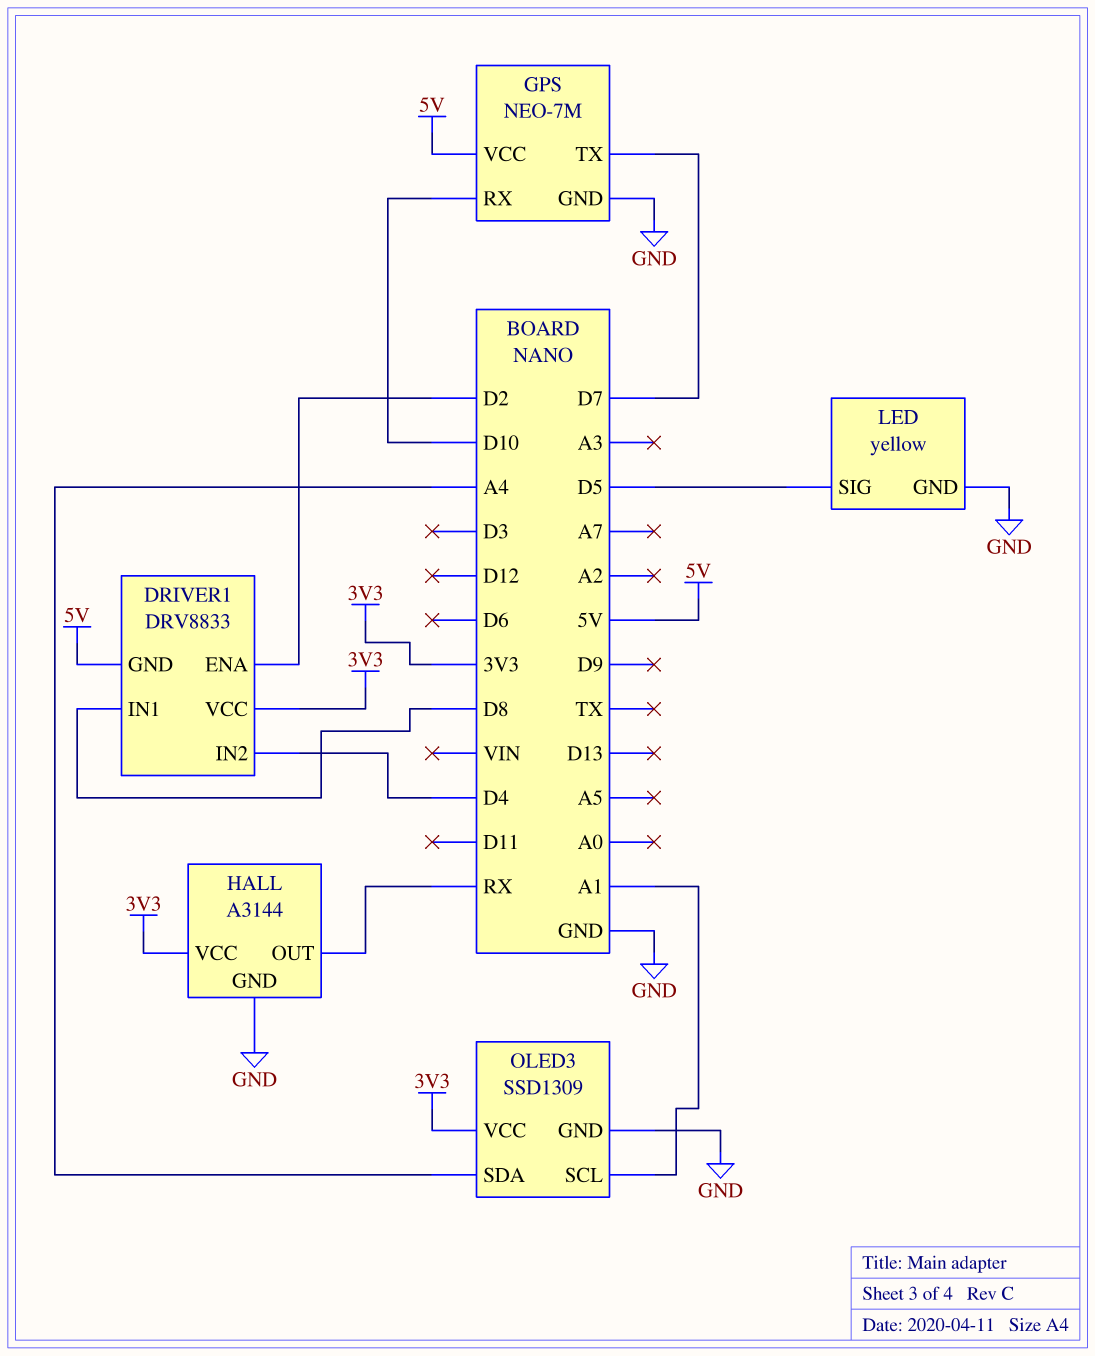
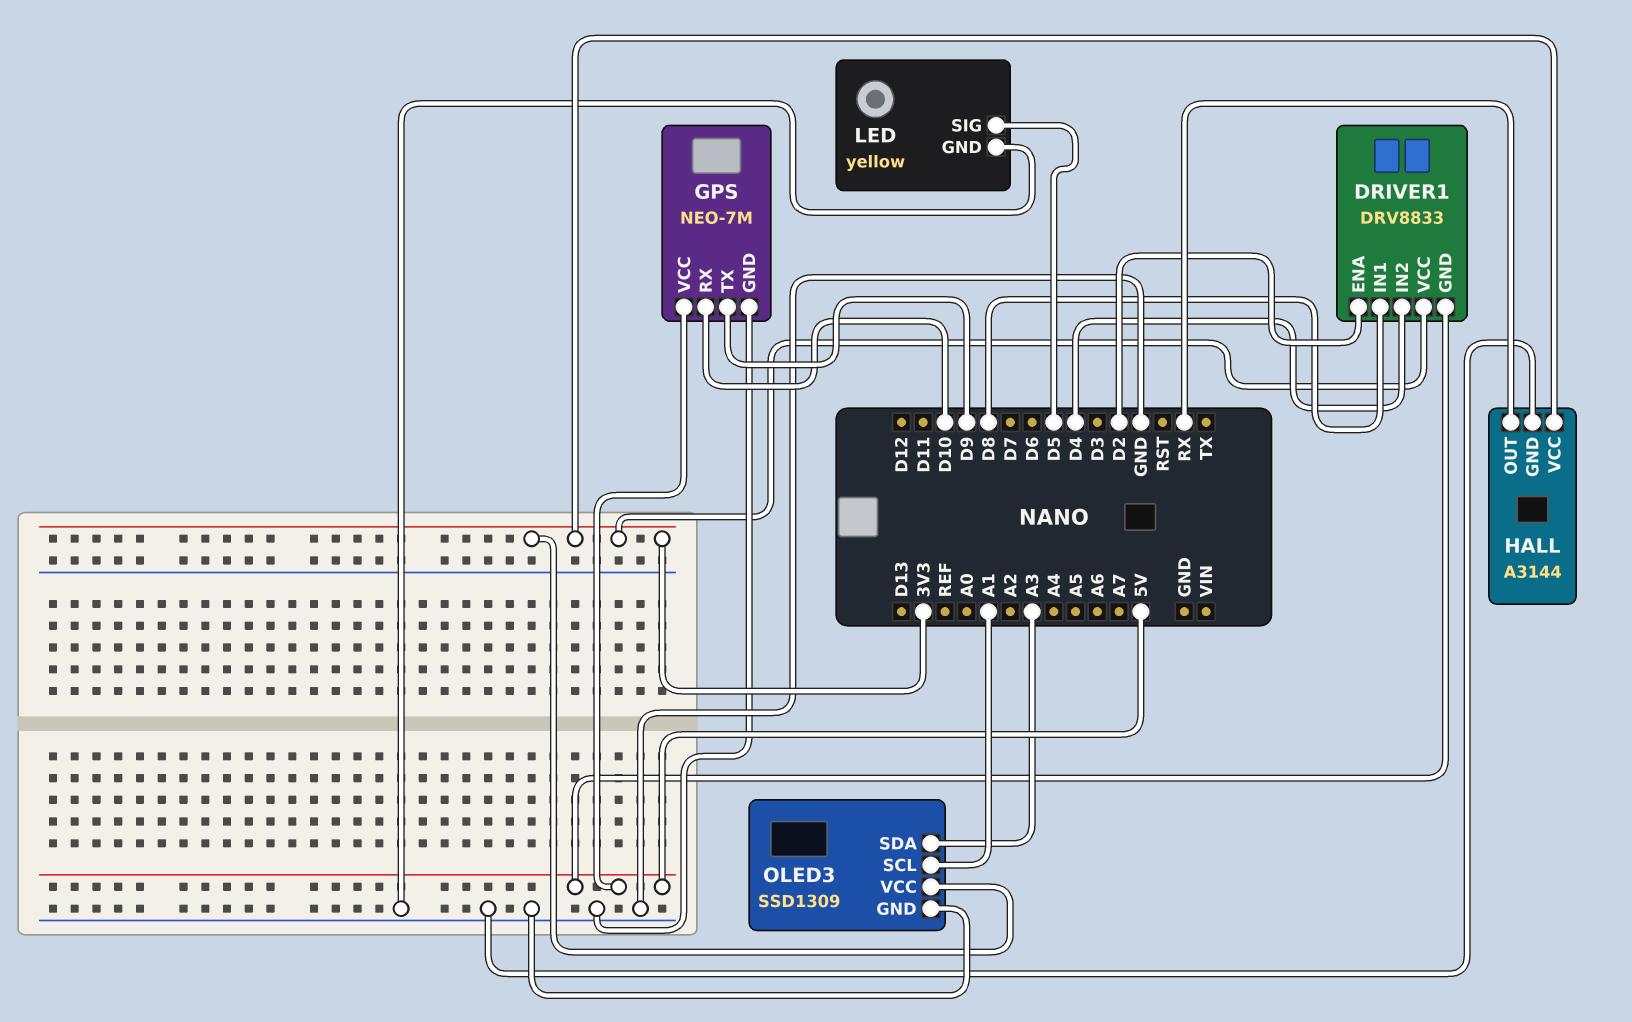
GPS pin TX: D7 -> D9
OLED3 pin SDA: A4 -> A3

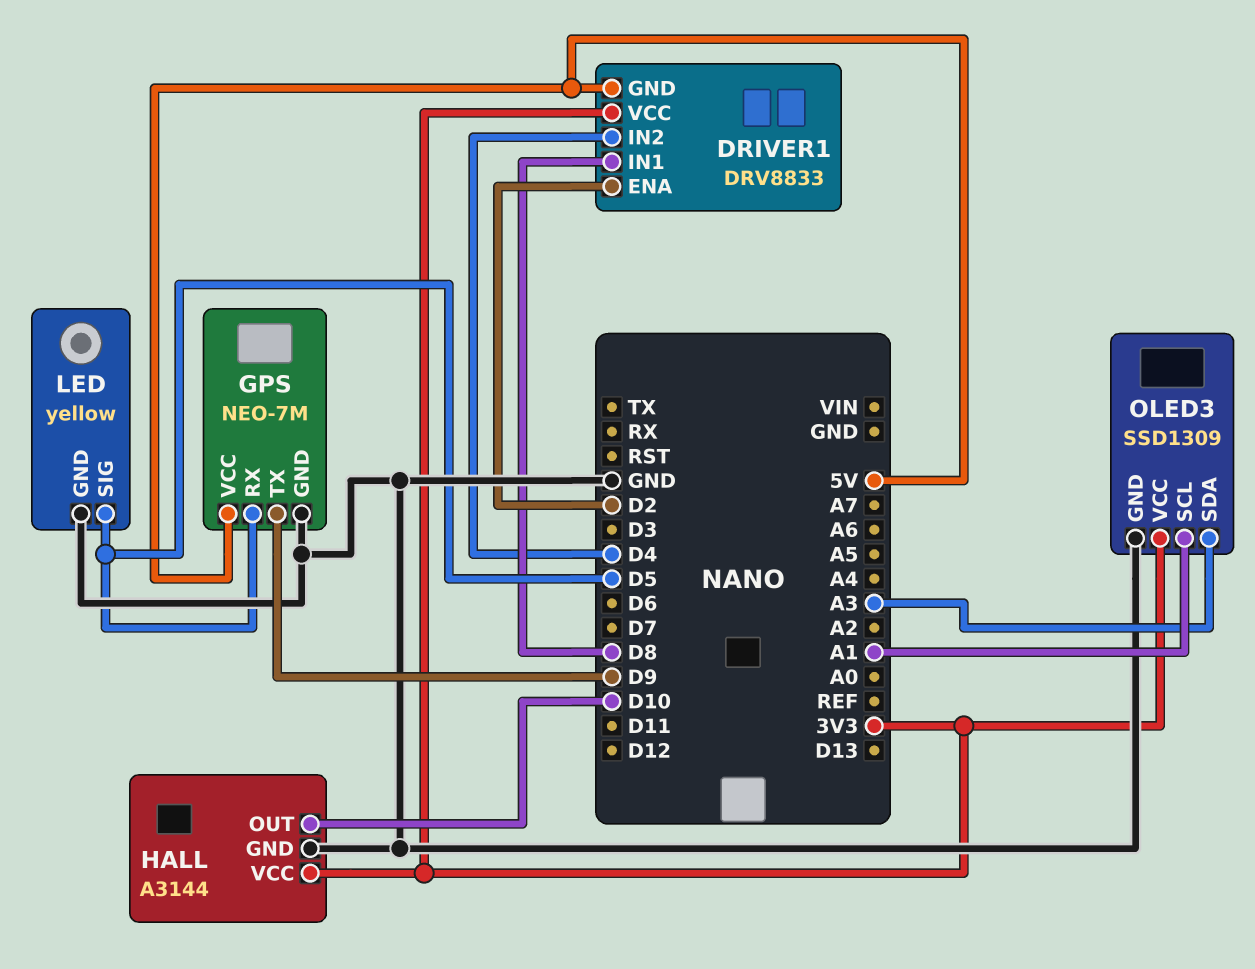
GPS pin RX: D10 -> D5
HALL pin OUT: RX -> D10

